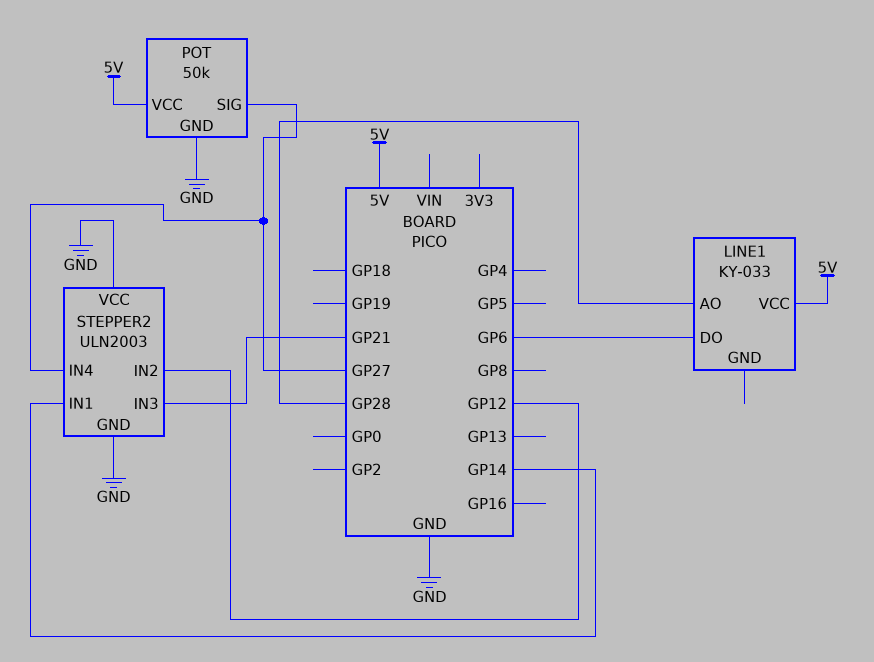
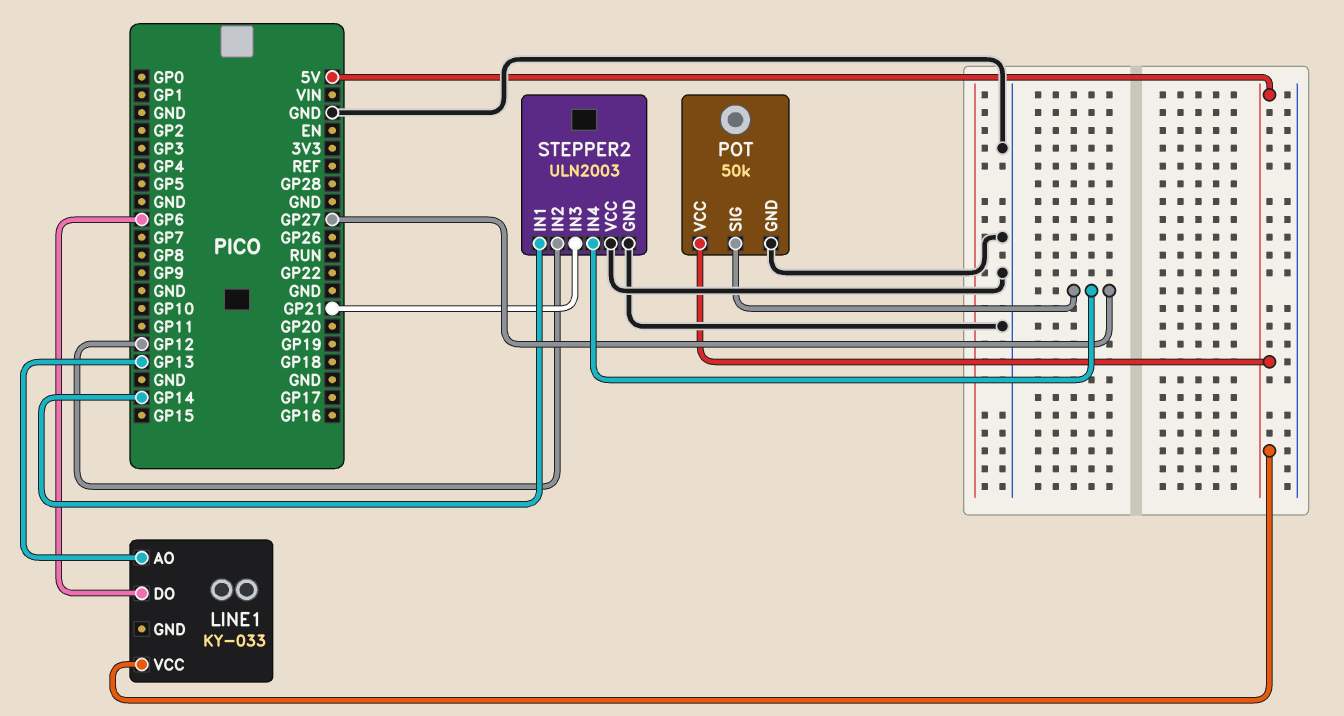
LINE1 pin AO: GP28 -> GP13

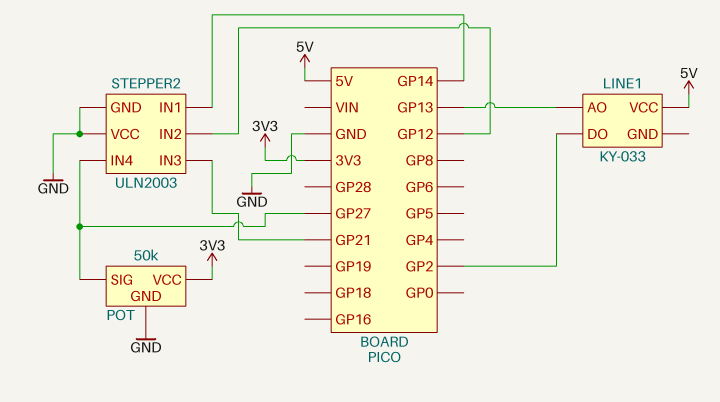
LINE1 pin DO: GP6 -> GP2
POT pin VCC: 5V -> 3V3

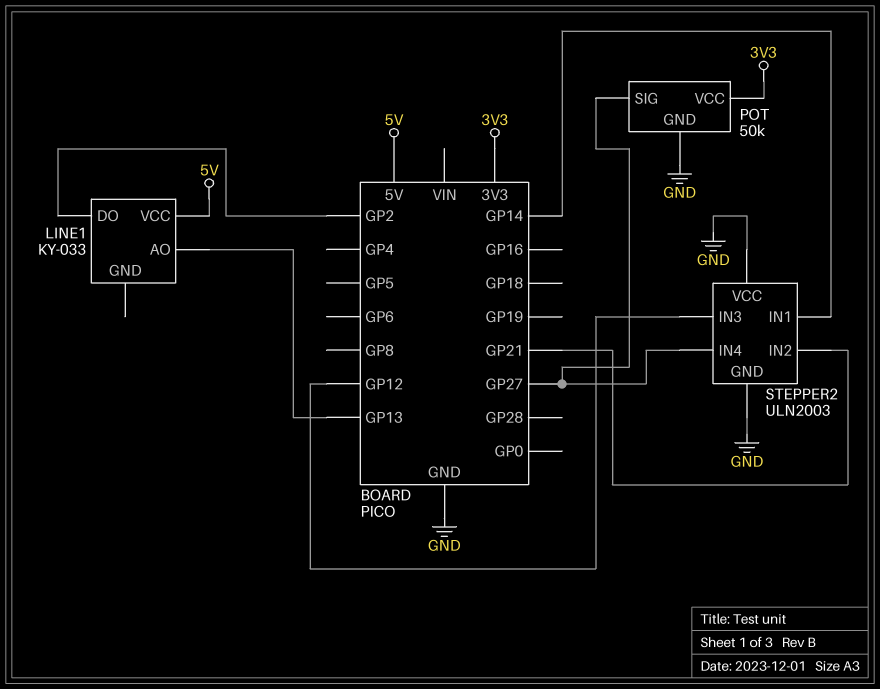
STEPPER2 pin IN2: GP12 -> GP21
STEPPER2 pin IN3: GP21 -> GP12

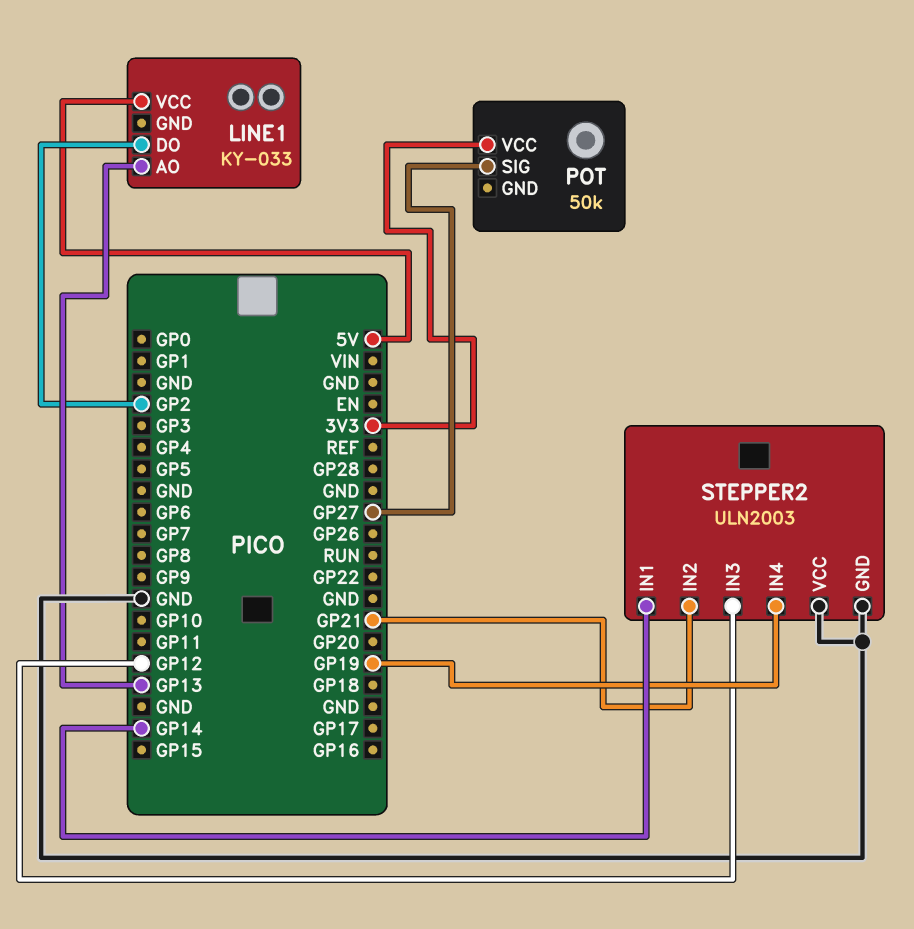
POT pin GND: GND -> none
STEPPER2 pin IN4: GP27 -> GP19

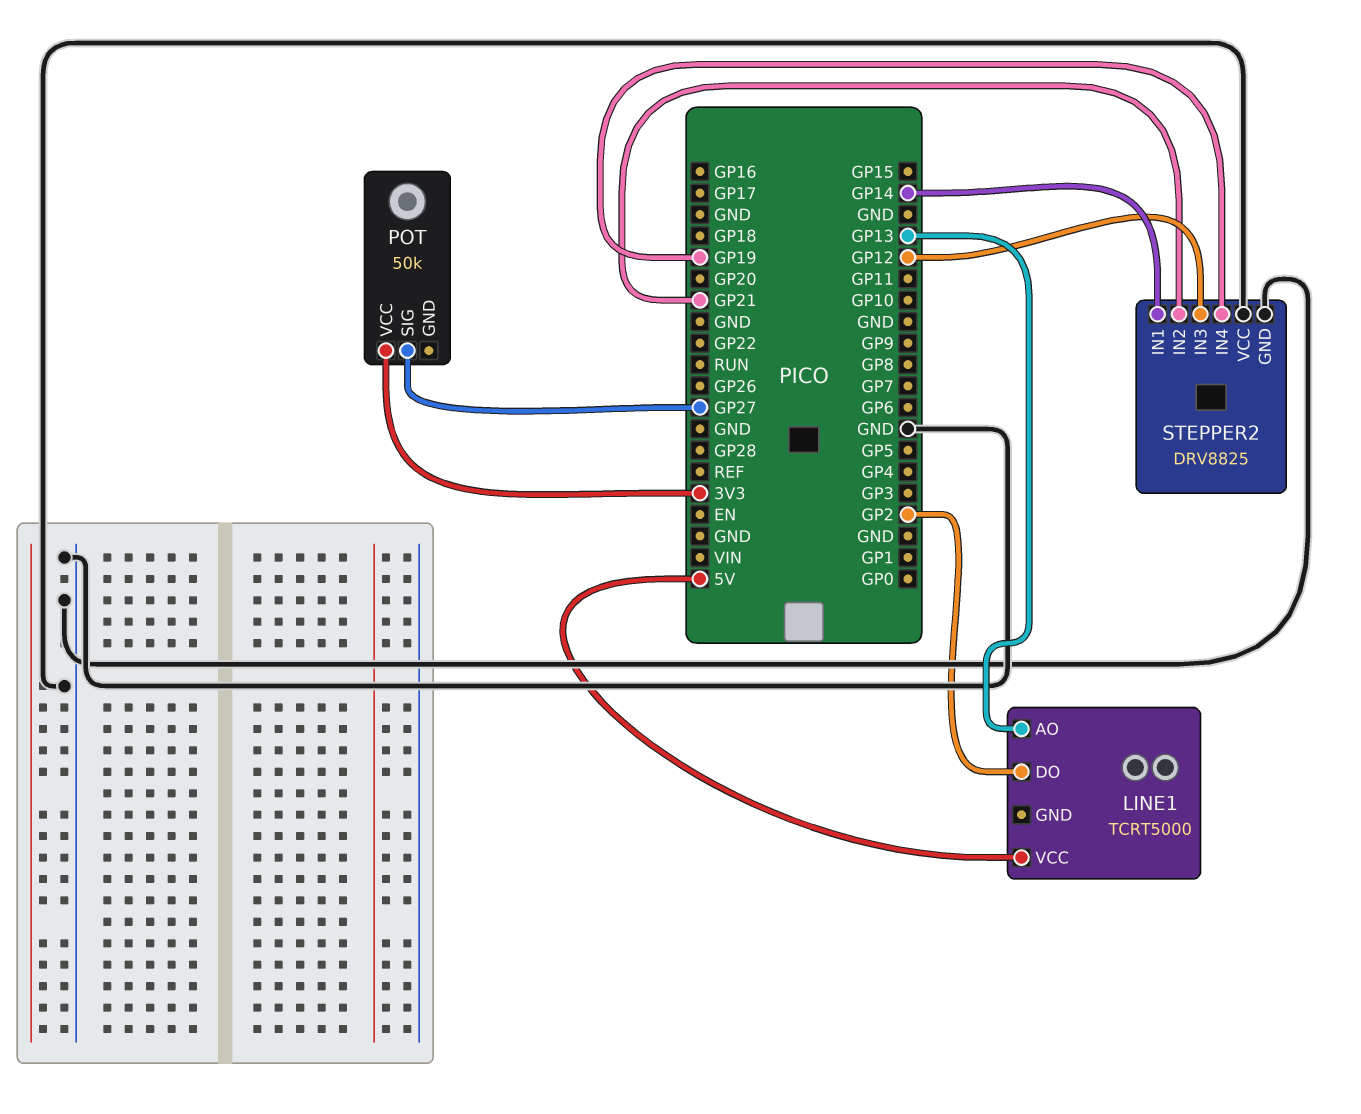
LINE1: KY-033 -> TCRT5000
STEPPER2: ULN2003 -> DRV8825

